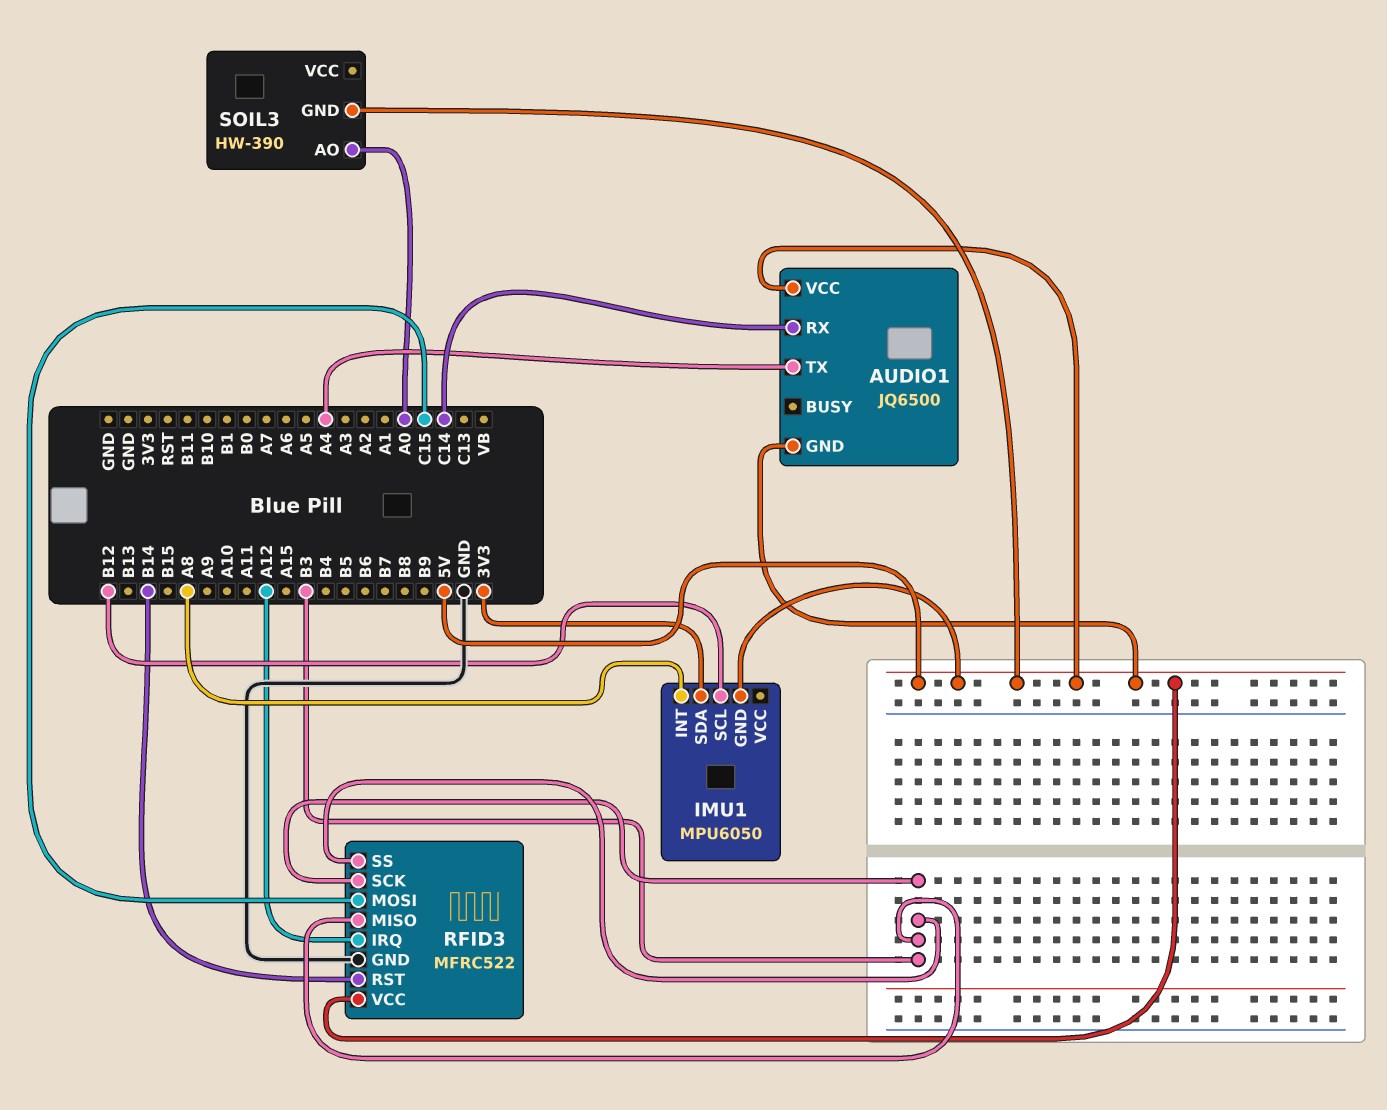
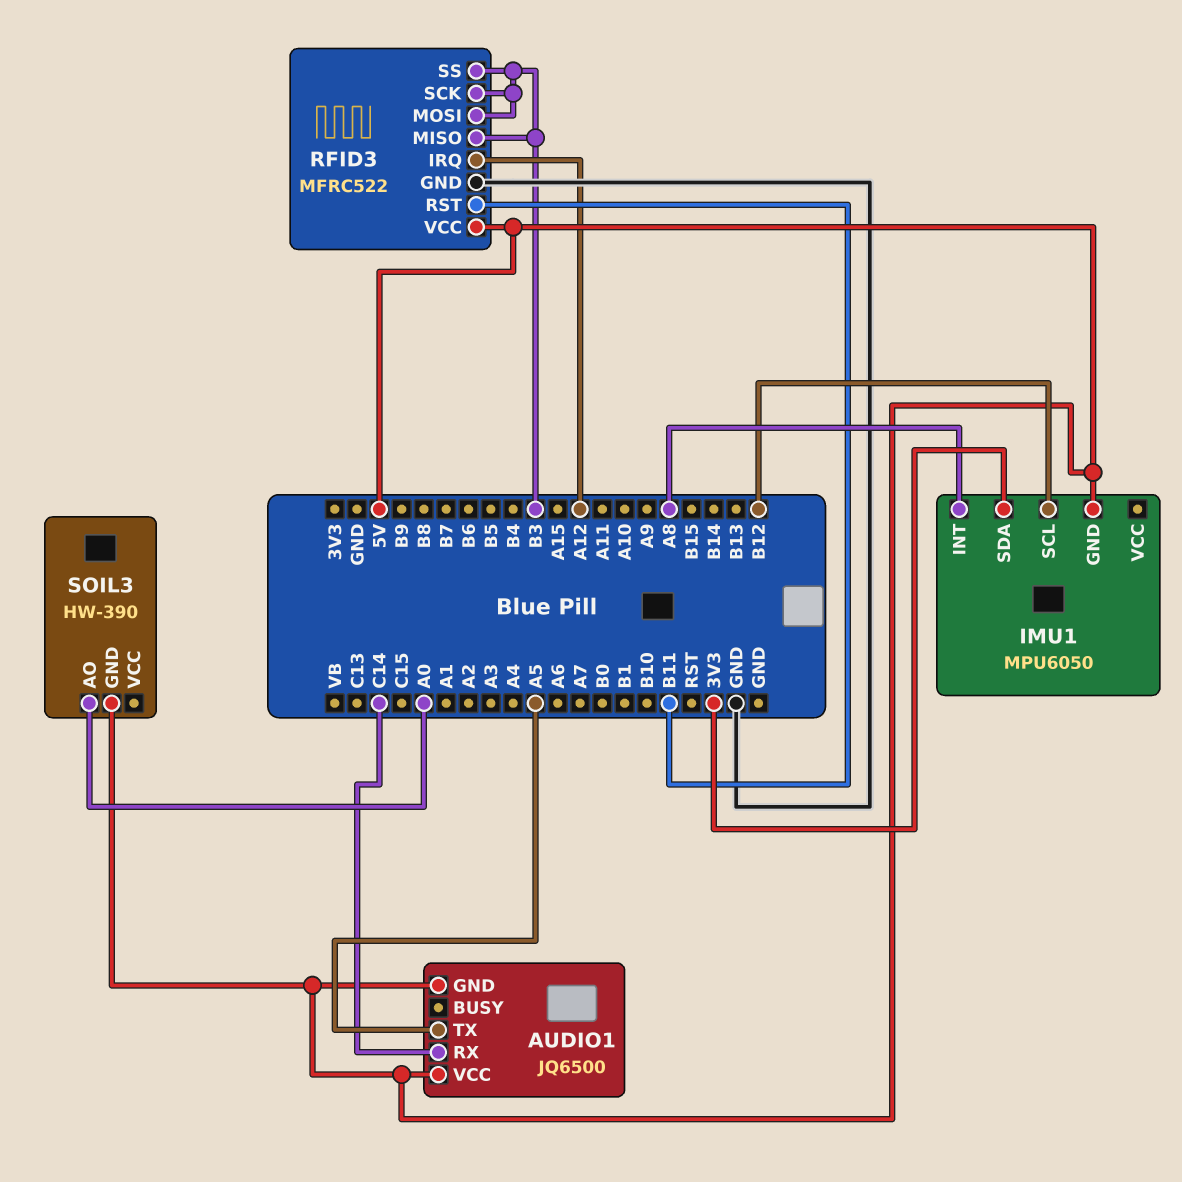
AUDIO1 pin TX: A4 -> A5
RFID3 pin MOSI: C15 -> B3
RFID3 pin RST: B14 -> B11

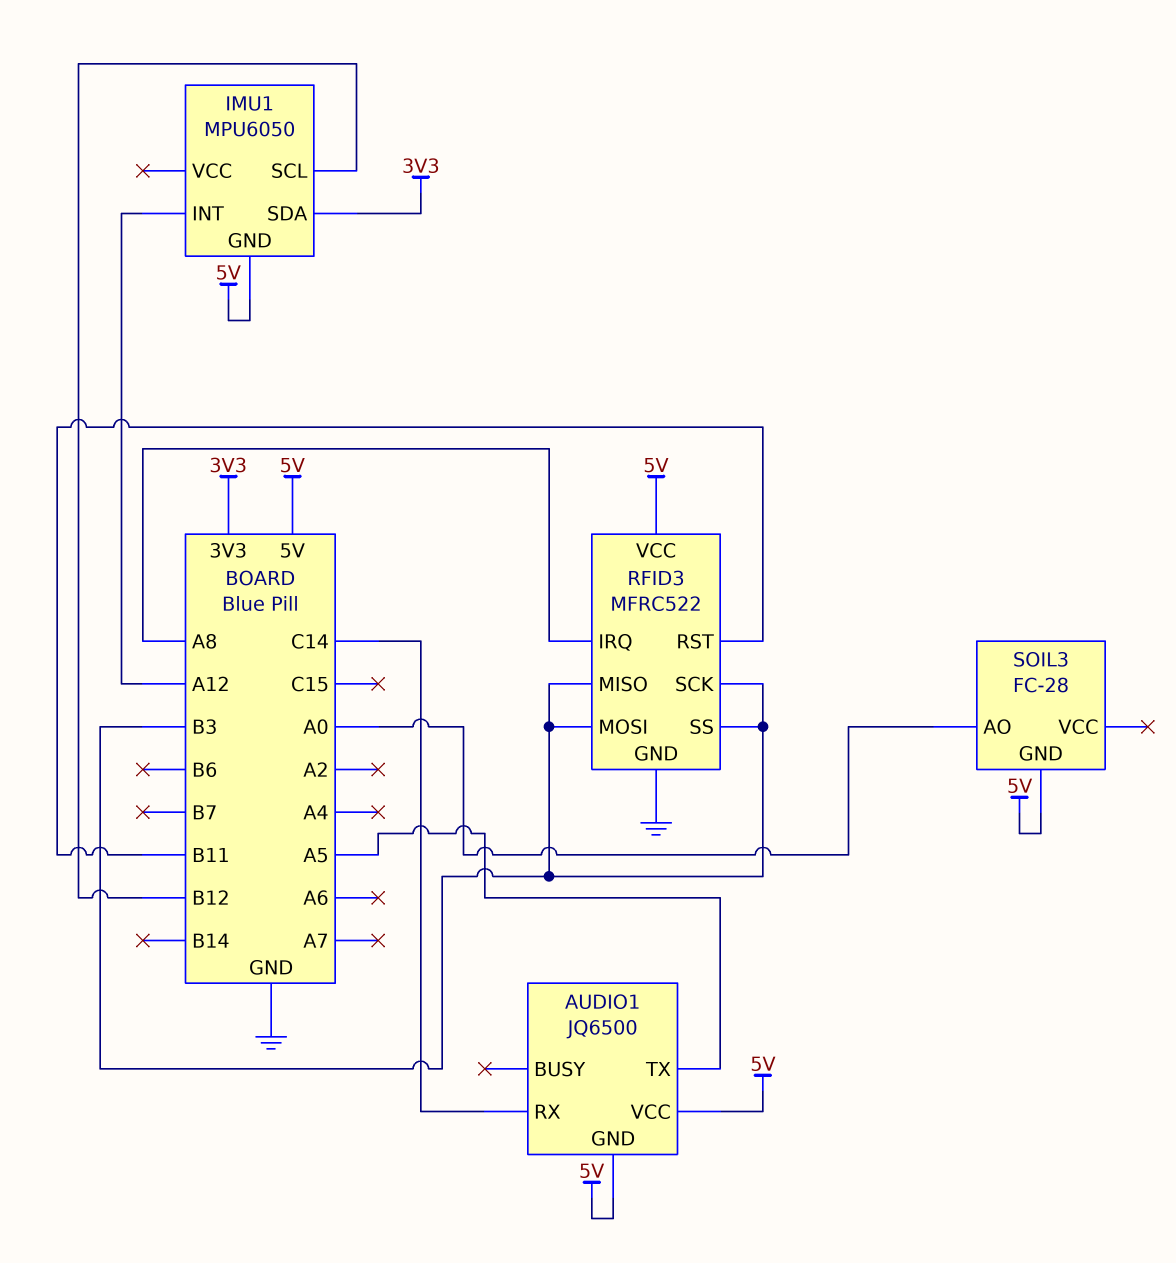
IMU1 pin INT: A8 -> A12
RFID3 pin IRQ: A12 -> A8
SOIL3: HW-390 -> FC-28

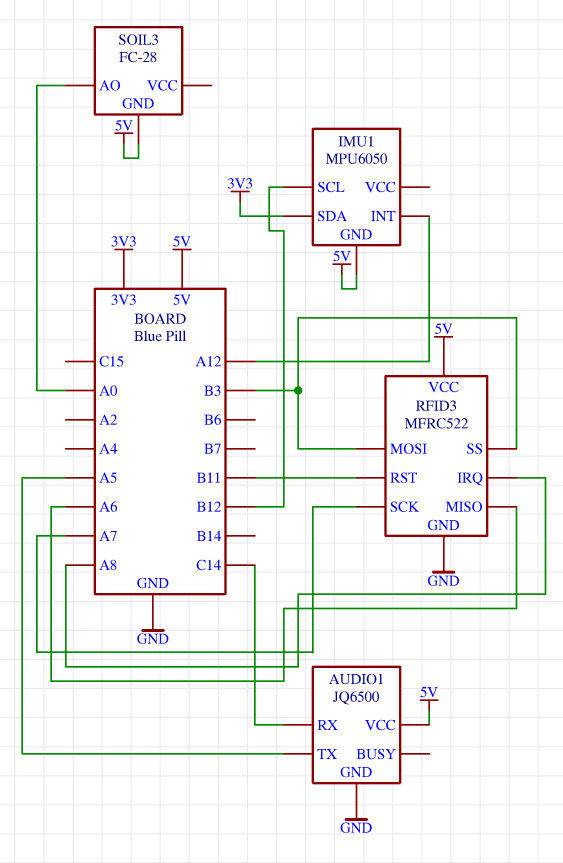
AUDIO1 pin GND: 5V -> GND
RFID3 pin MISO: B3 -> A6
RFID3 pin SCK: B3 -> A7

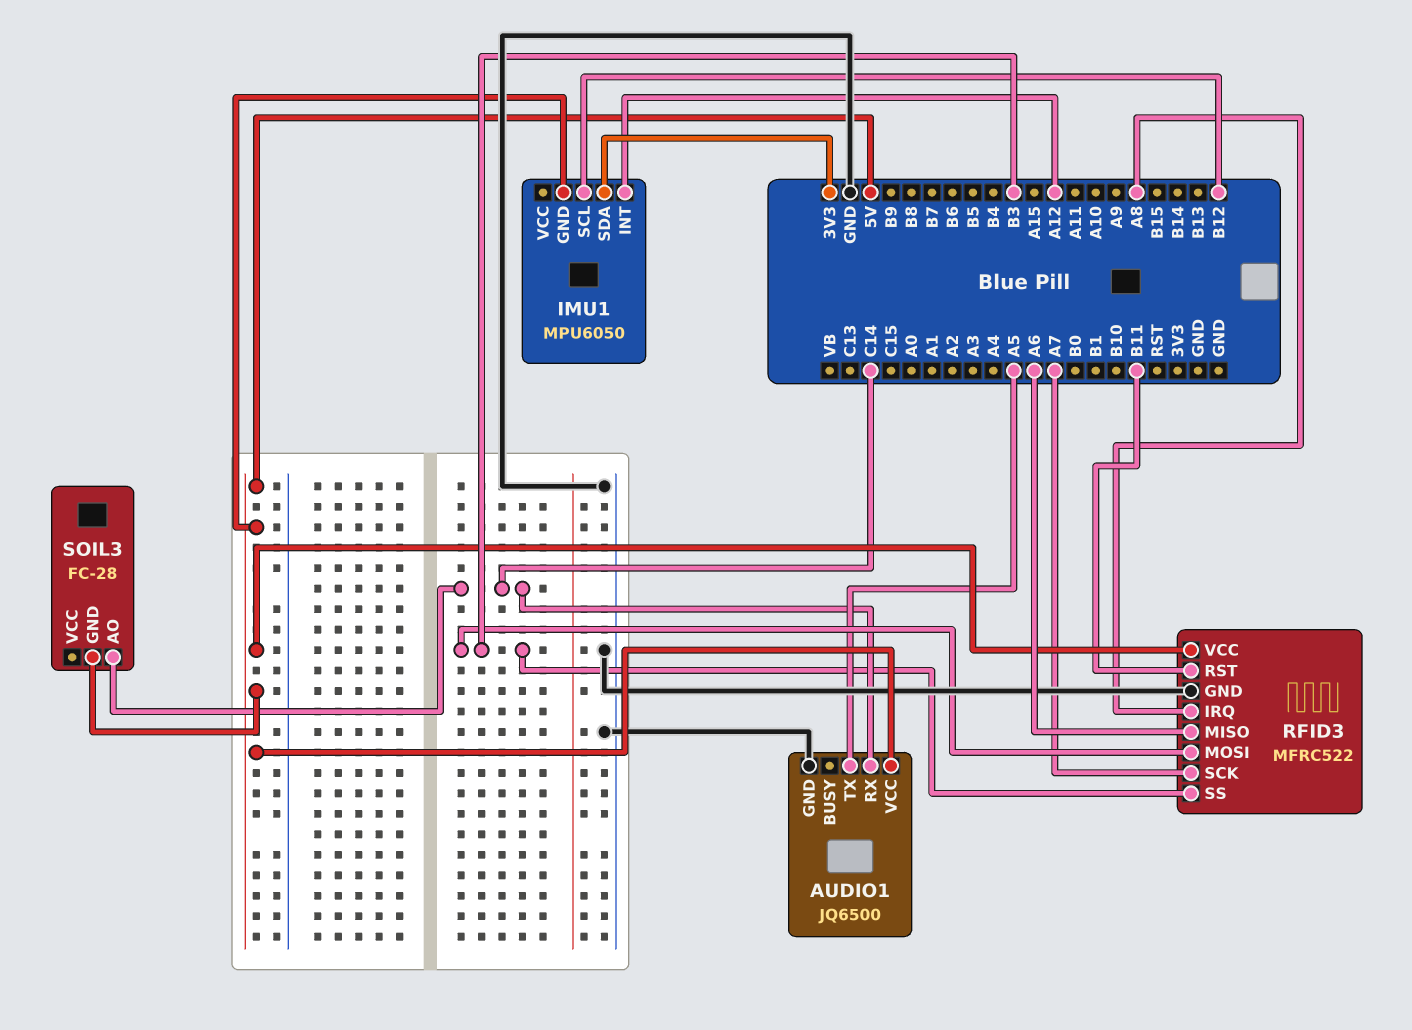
SOIL3 pin AO: A0 -> C14

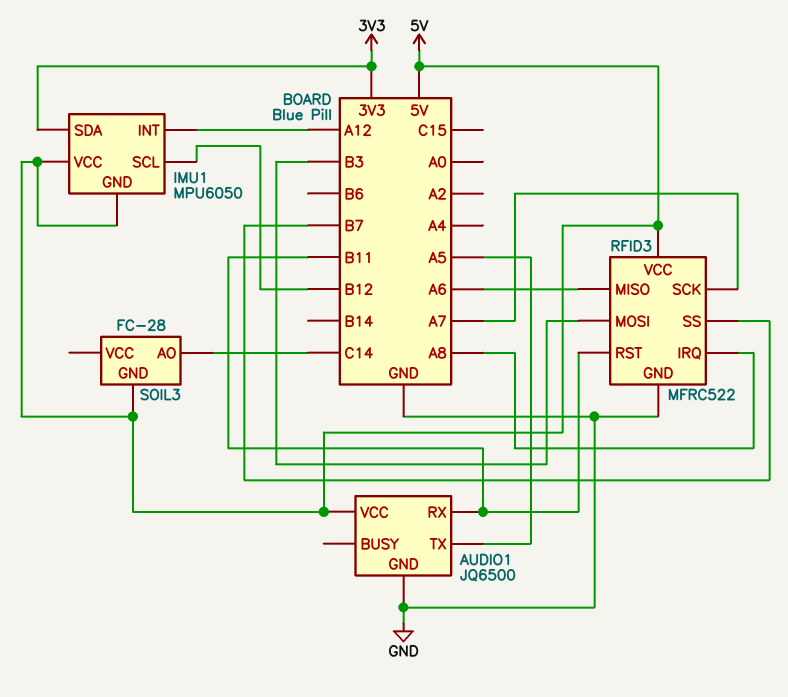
AUDIO1 pin RX: C14 -> B11
IMU1 pin VCC: none -> 5V
RFID3 pin SS: B3 -> B7

